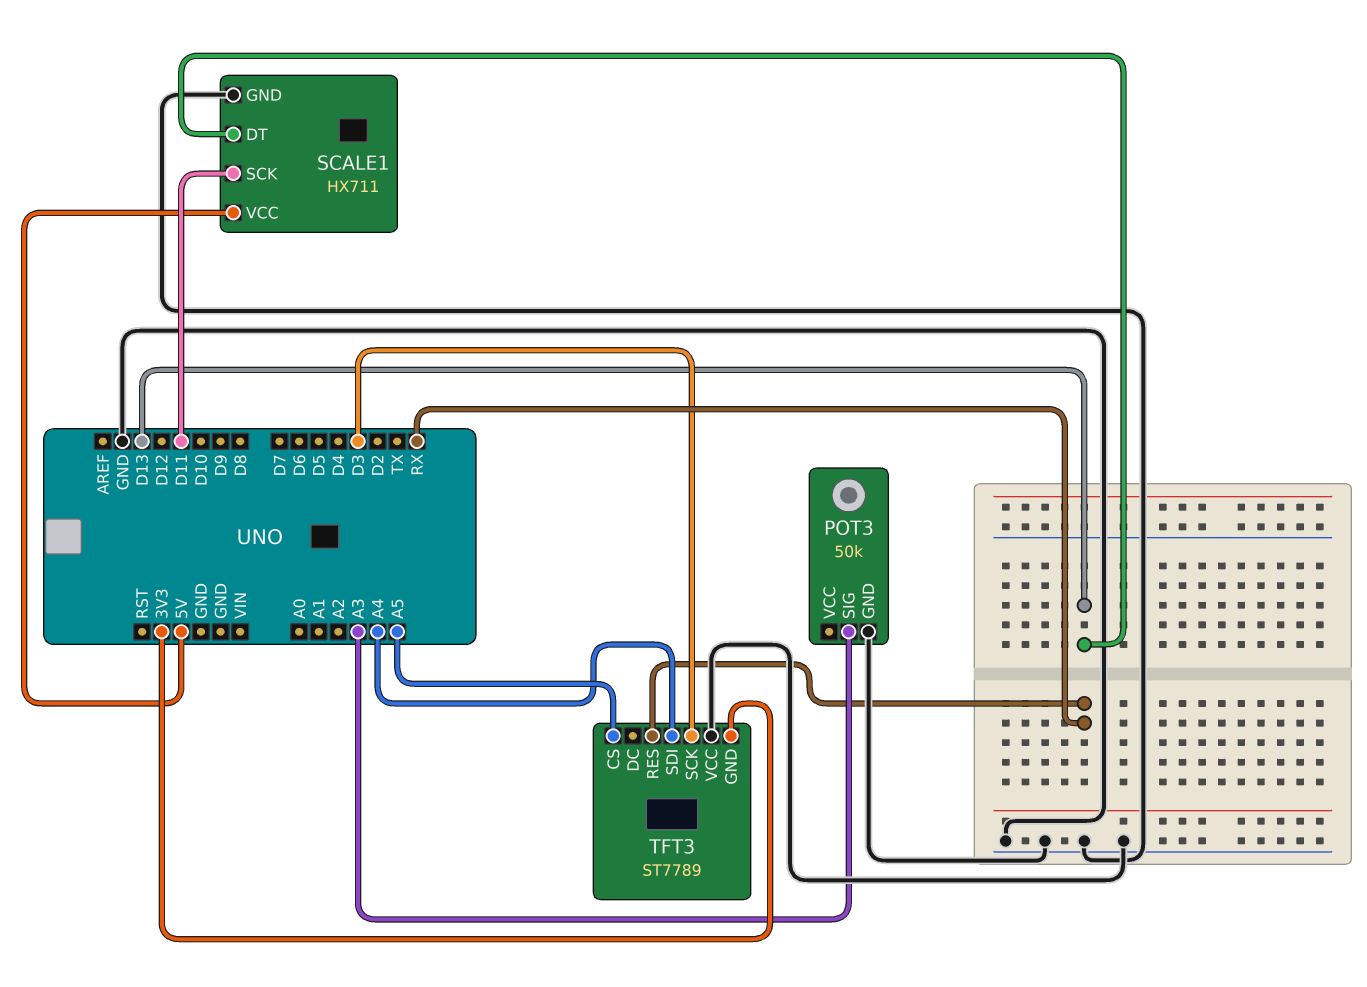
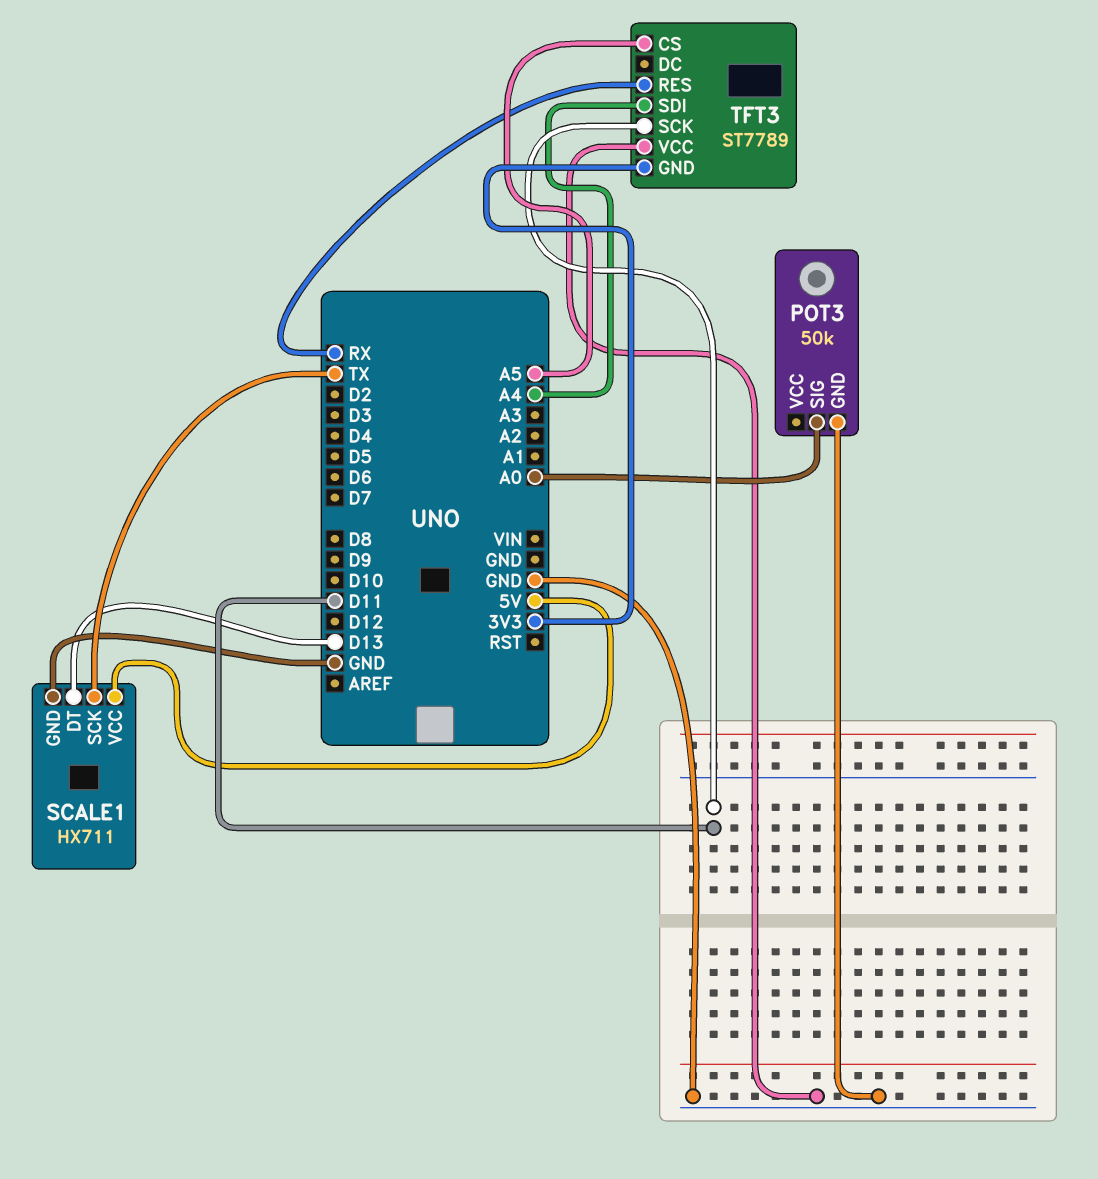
POT3 pin SIG: A3 -> A0
SCALE1 pin SCK: D11 -> TX
TFT3 pin SCK: D3 -> D11

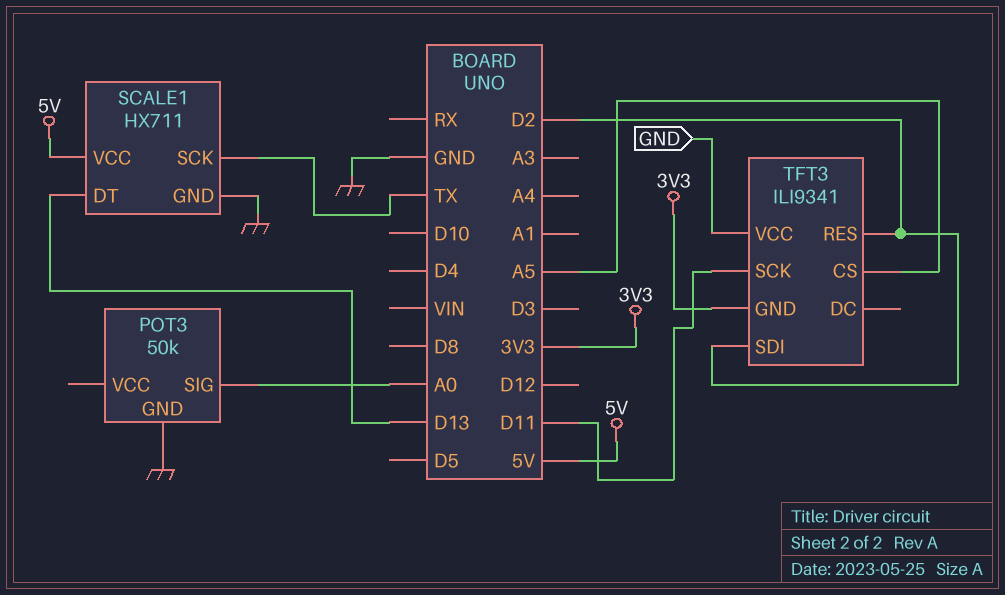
TFT3: ST7789 -> ILI9341
TFT3 pin RES: RX -> D2
TFT3 pin SDI: A4 -> D2

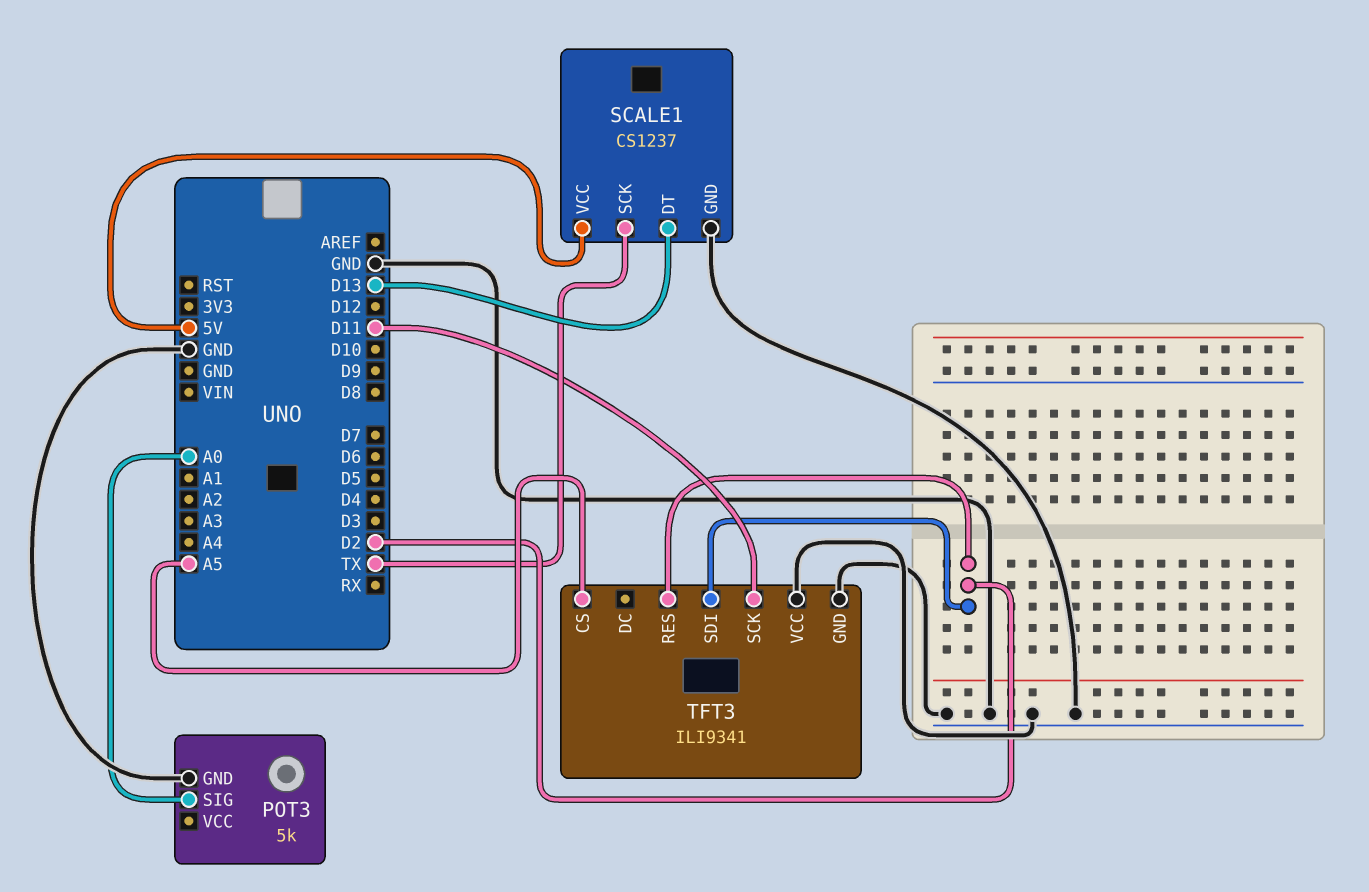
POT3: 50k -> 5k
SCALE1: HX711 -> CS1237
TFT3 pin GND: 3V3 -> GND

